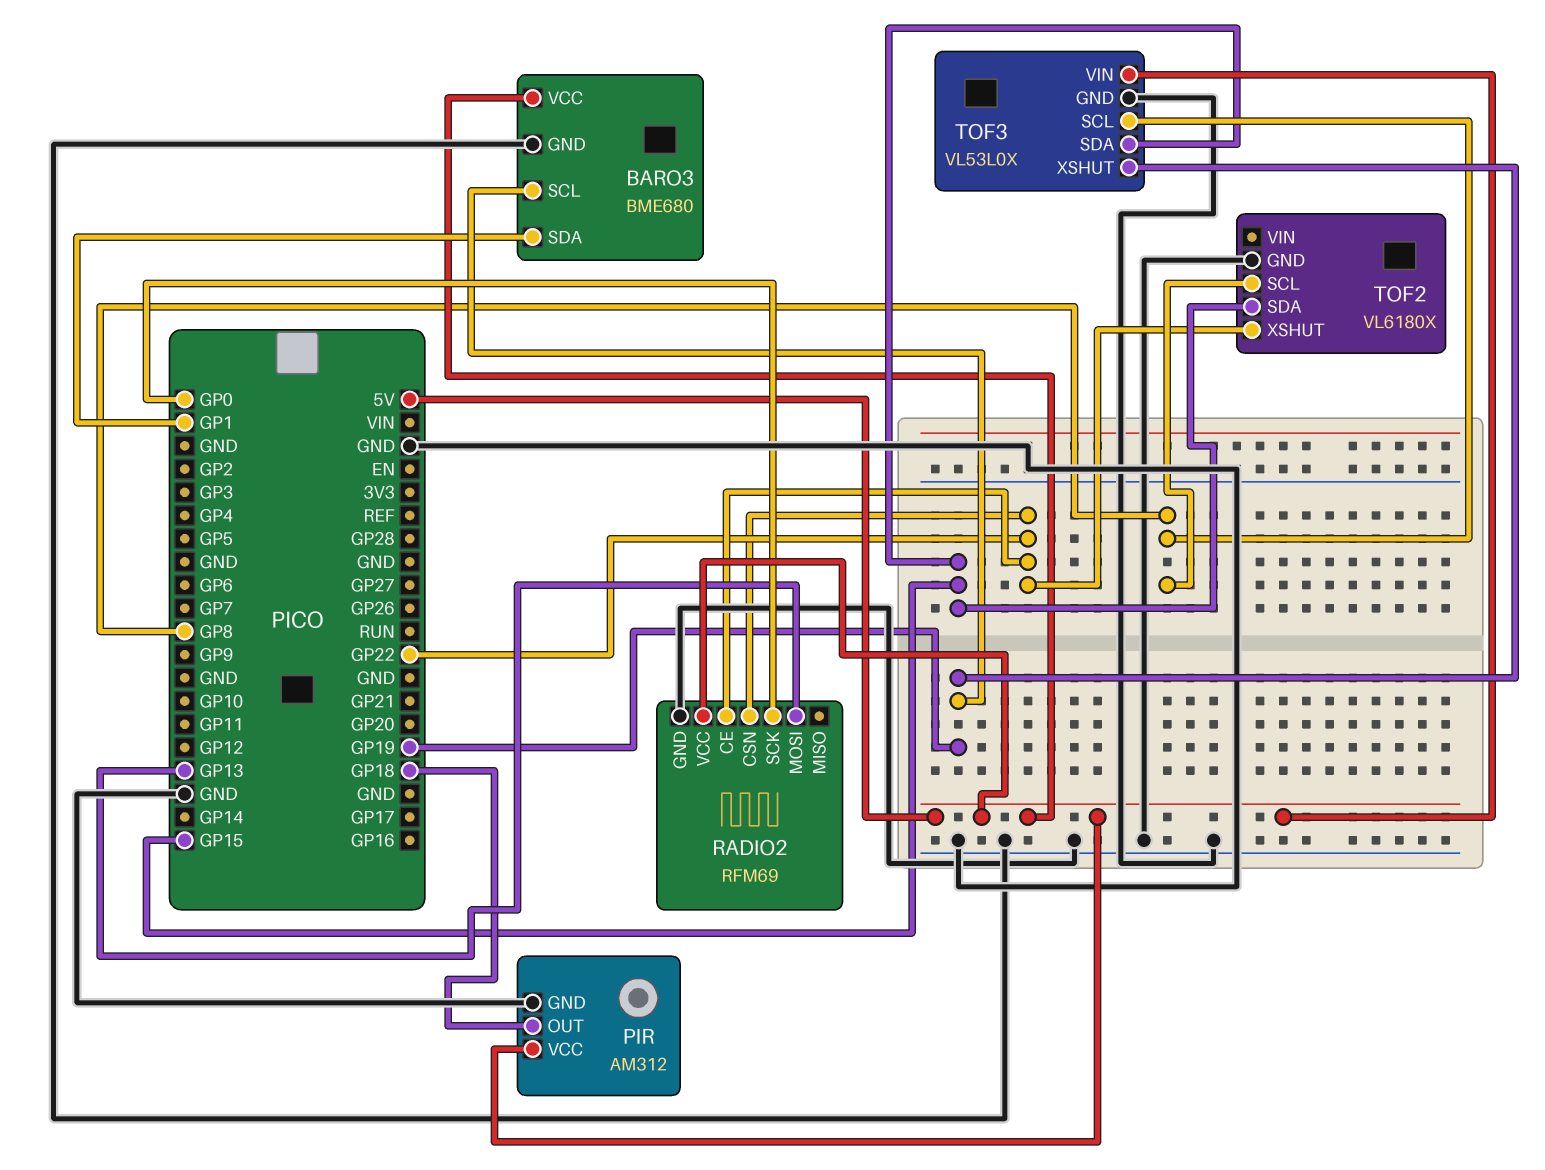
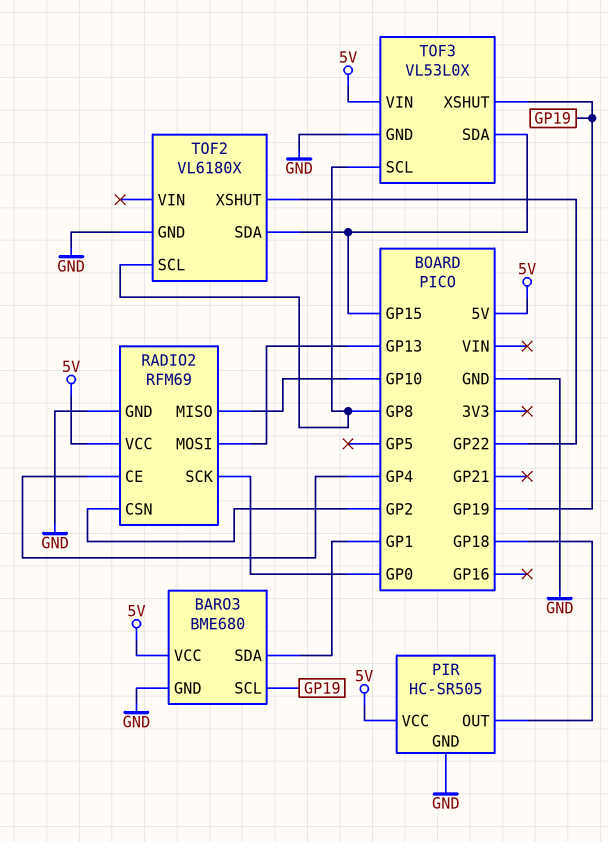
PIR: AM312 -> HC-SR505
RADIO2 pin CE: GP22 -> GP4
RADIO2 pin CSN: GP22 -> GP2
RADIO2 pin MISO: none -> GP10

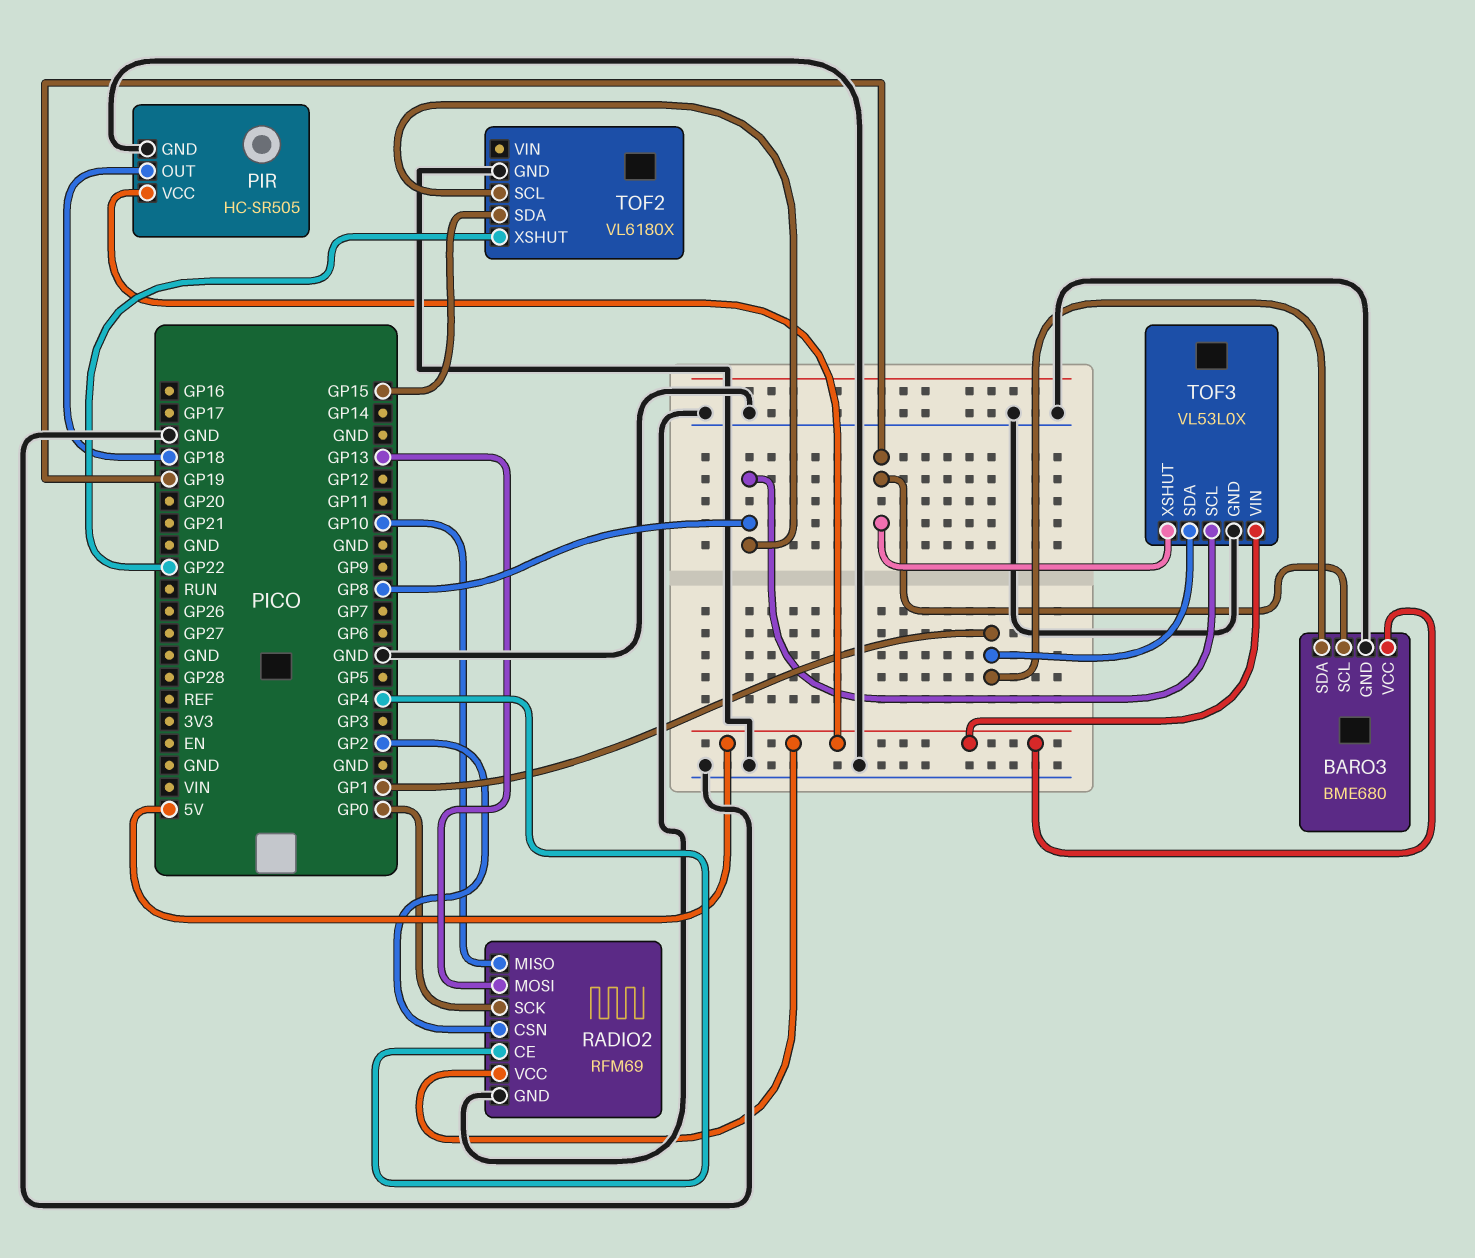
TOF3 pin SDA: GP15 -> GP1

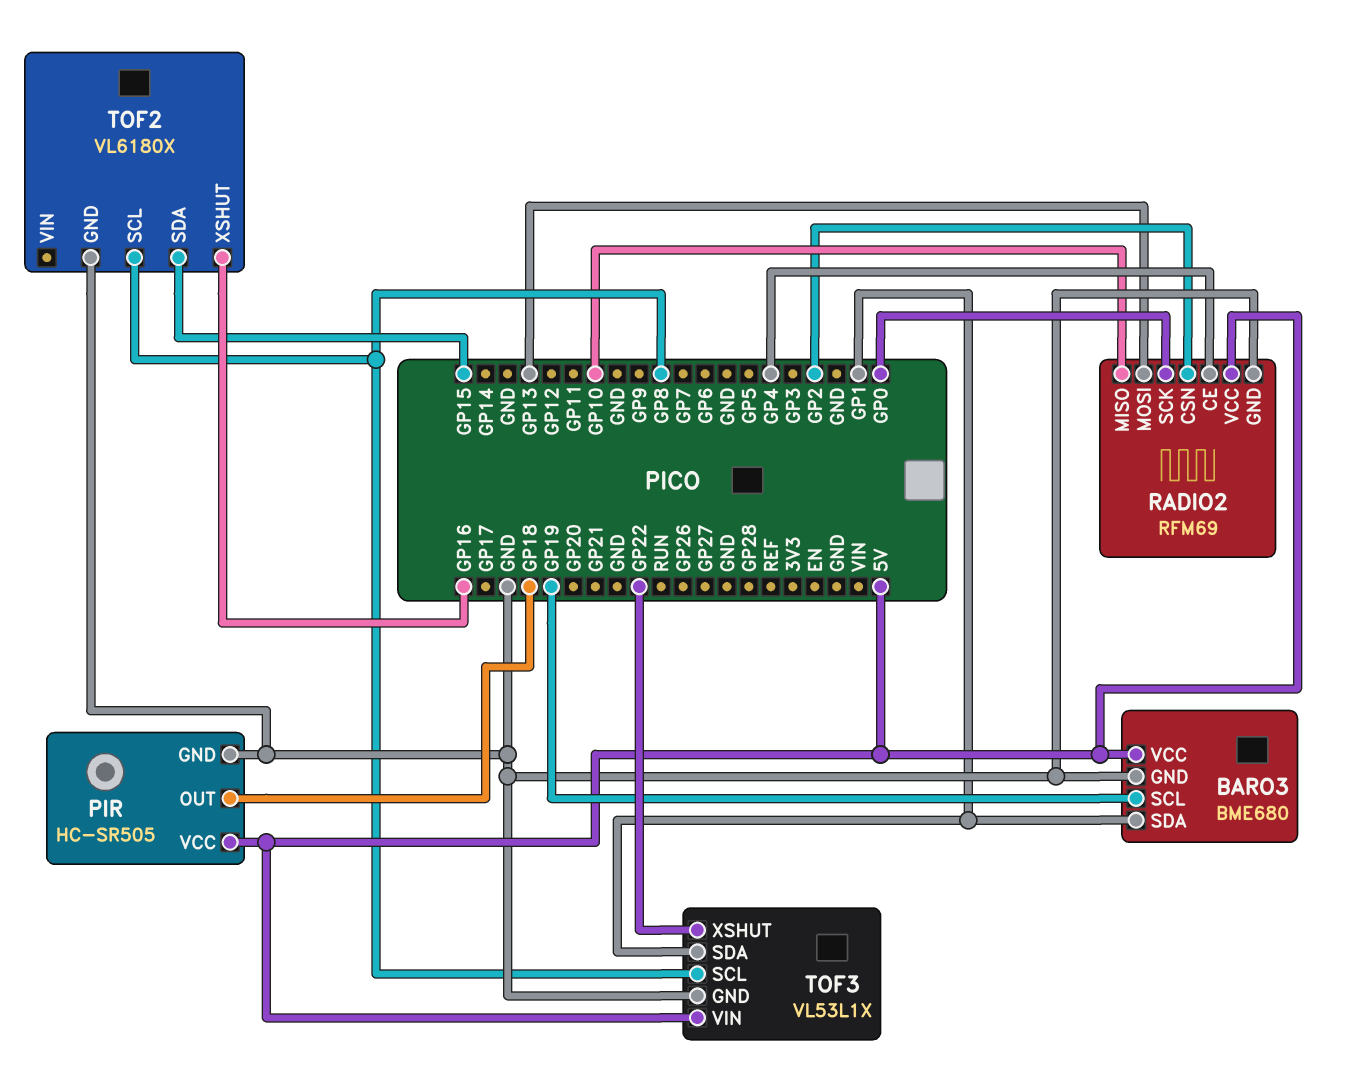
TOF2 pin XSHUT: GP22 -> GP16
TOF3: VL53L0X -> VL53L1X
TOF3 pin XSHUT: GP19 -> GP22

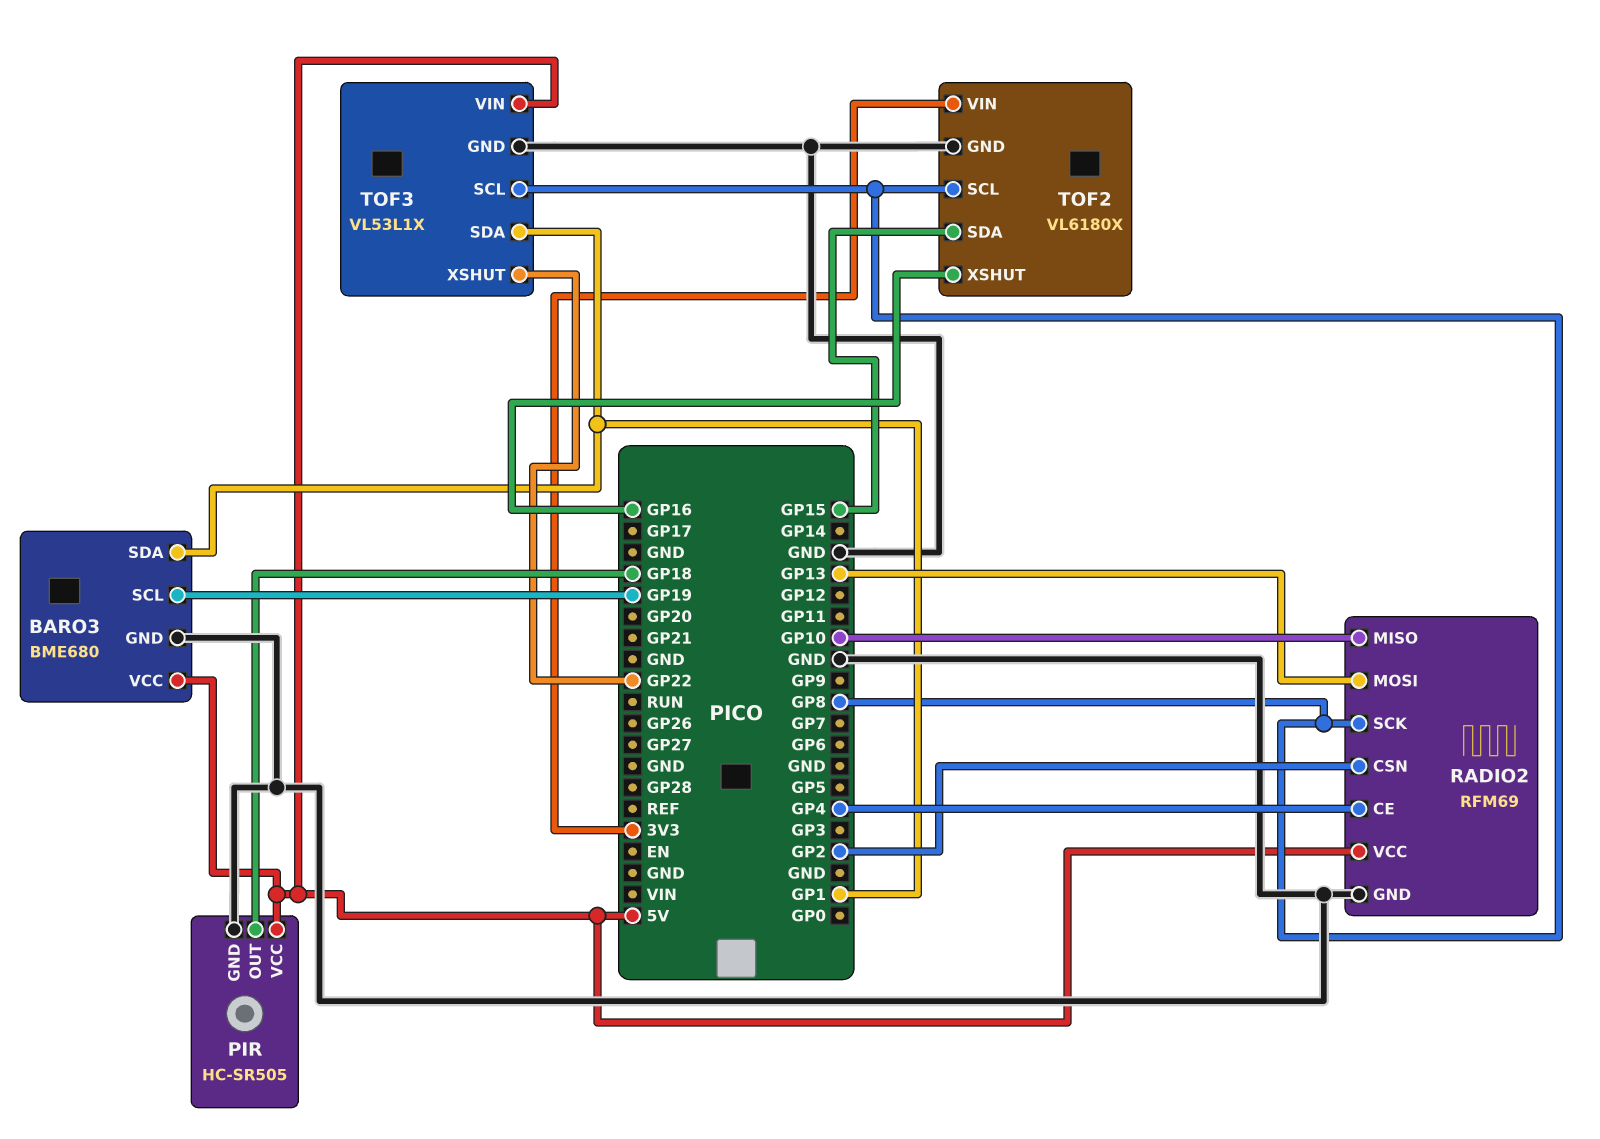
RADIO2 pin SCK: GP0 -> GP8
TOF2 pin VIN: none -> 3V3

